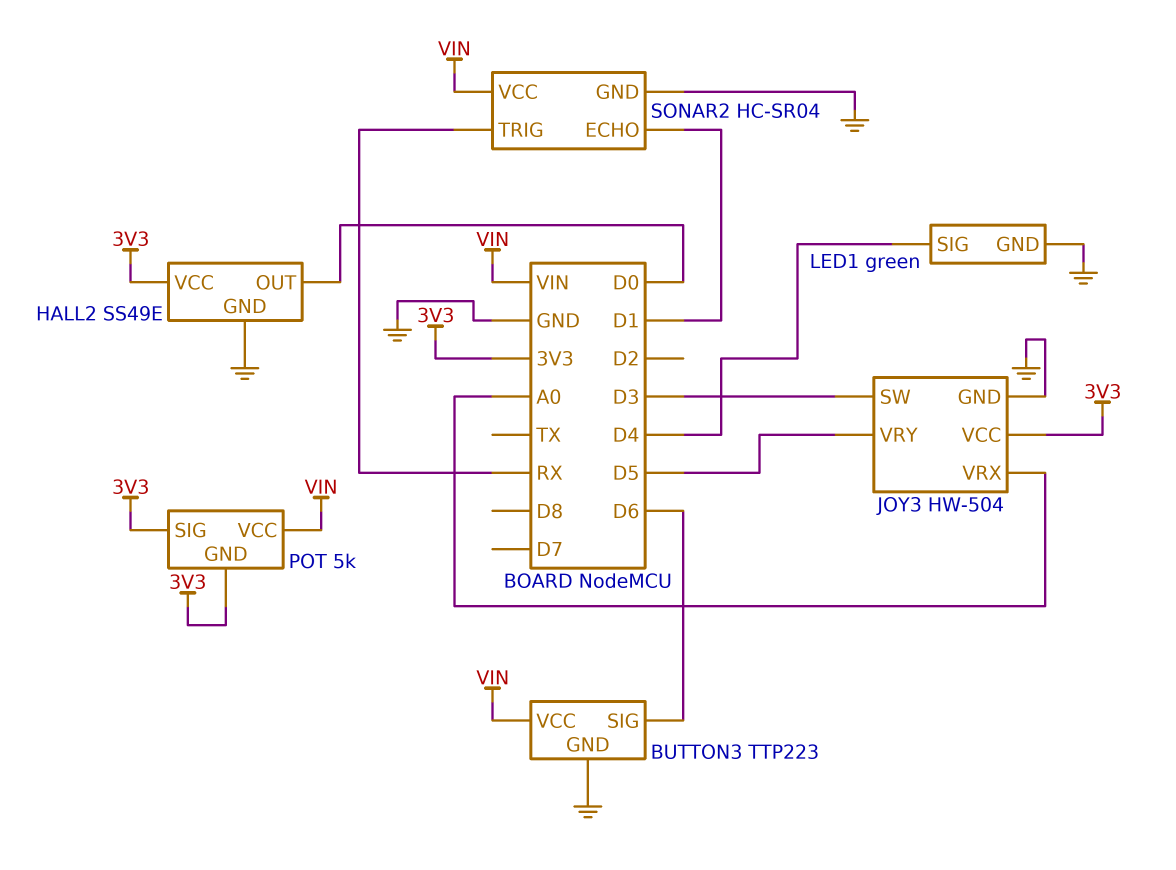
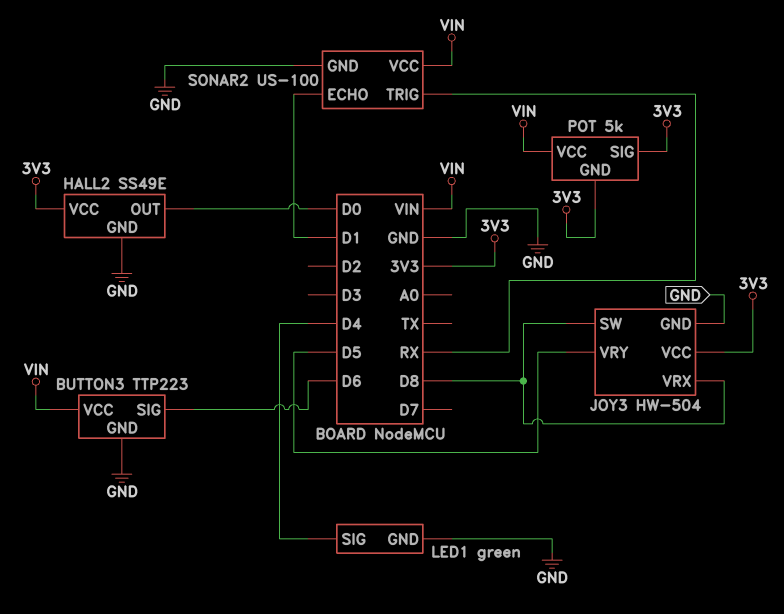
JOY3 pin SW: D3 -> D8
JOY3 pin VRX: A0 -> D8
SONAR2: HC-SR04 -> US-100

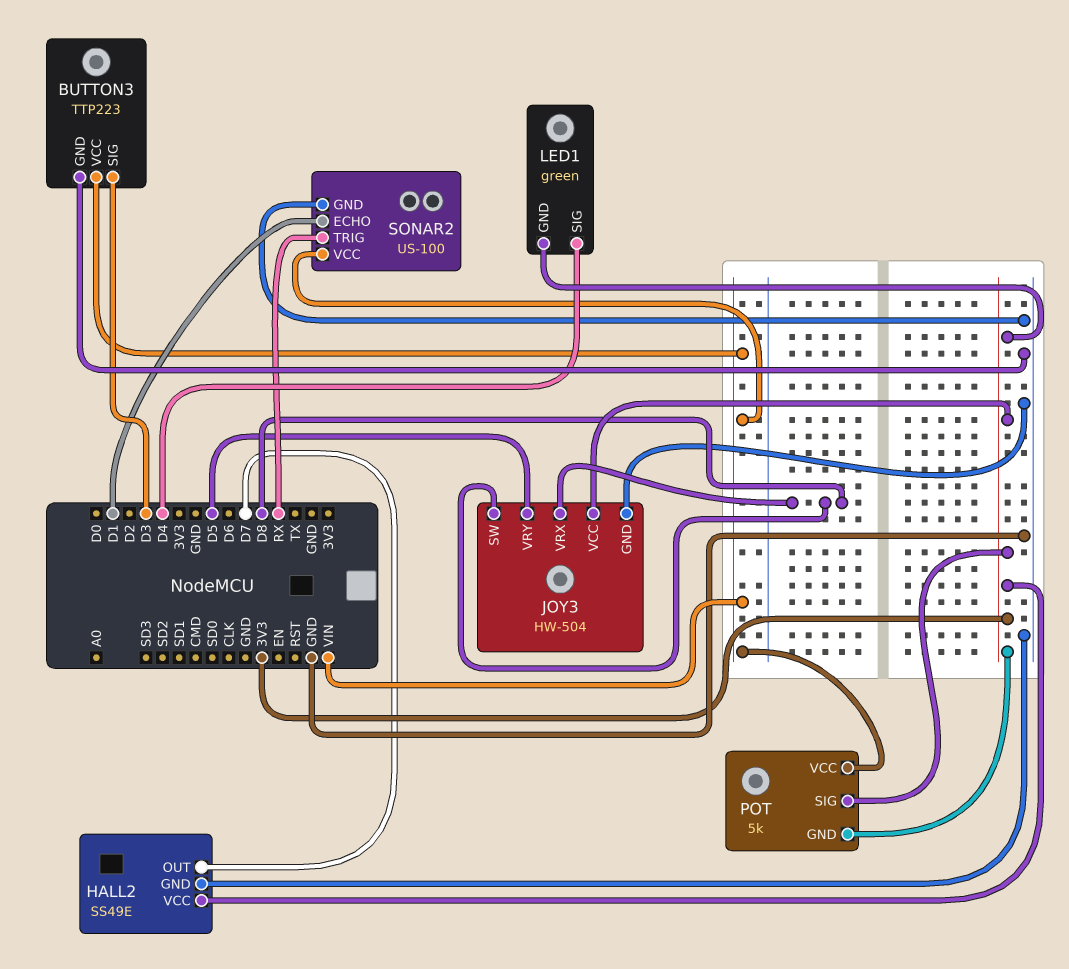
BUTTON3 pin SIG: D6 -> D3
HALL2 pin OUT: D0 -> D7
LED1 pin GND: GND -> 3V3

